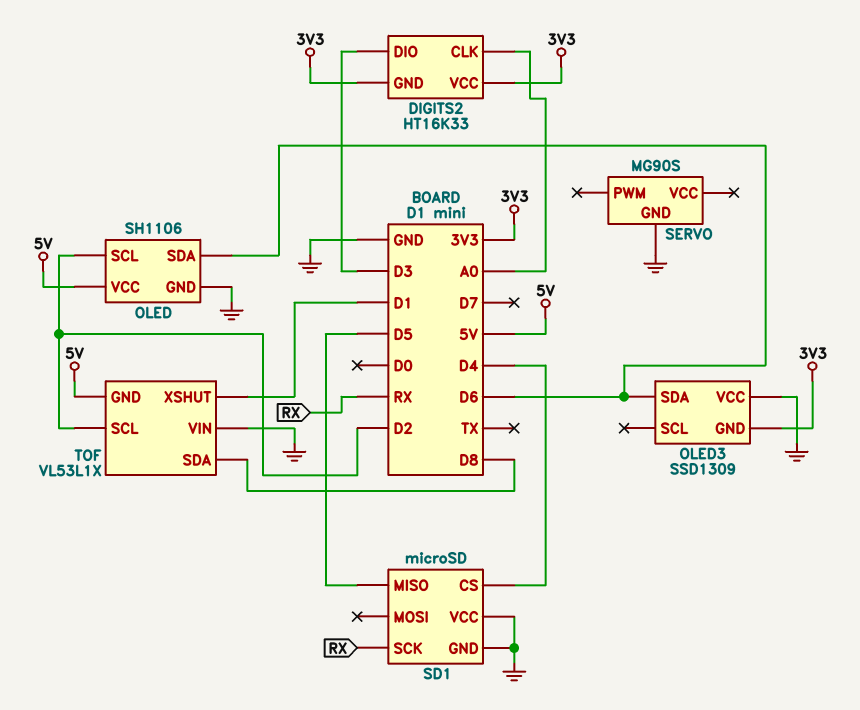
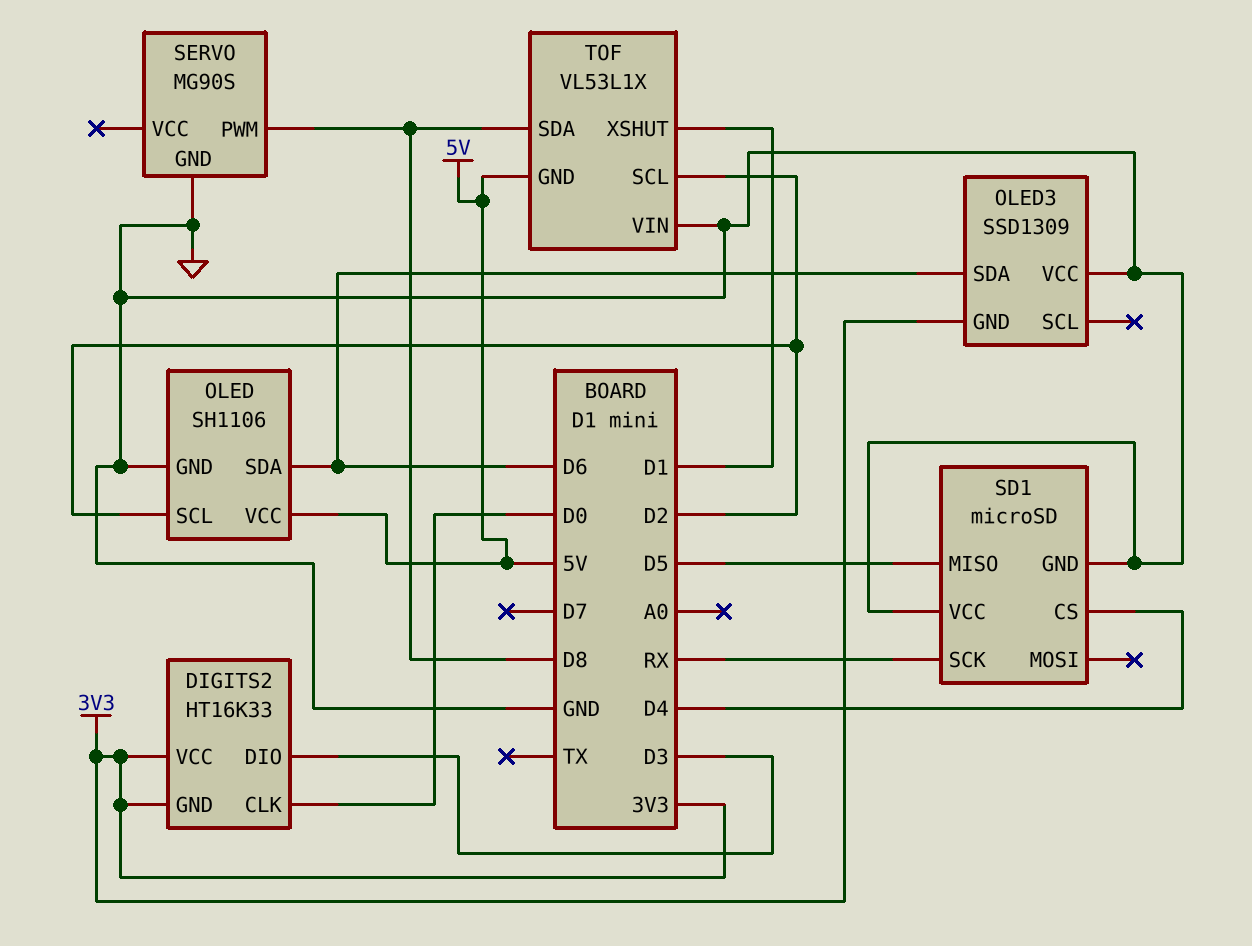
DIGITS2 pin CLK: A0 -> D0
SERVO pin PWM: none -> D8

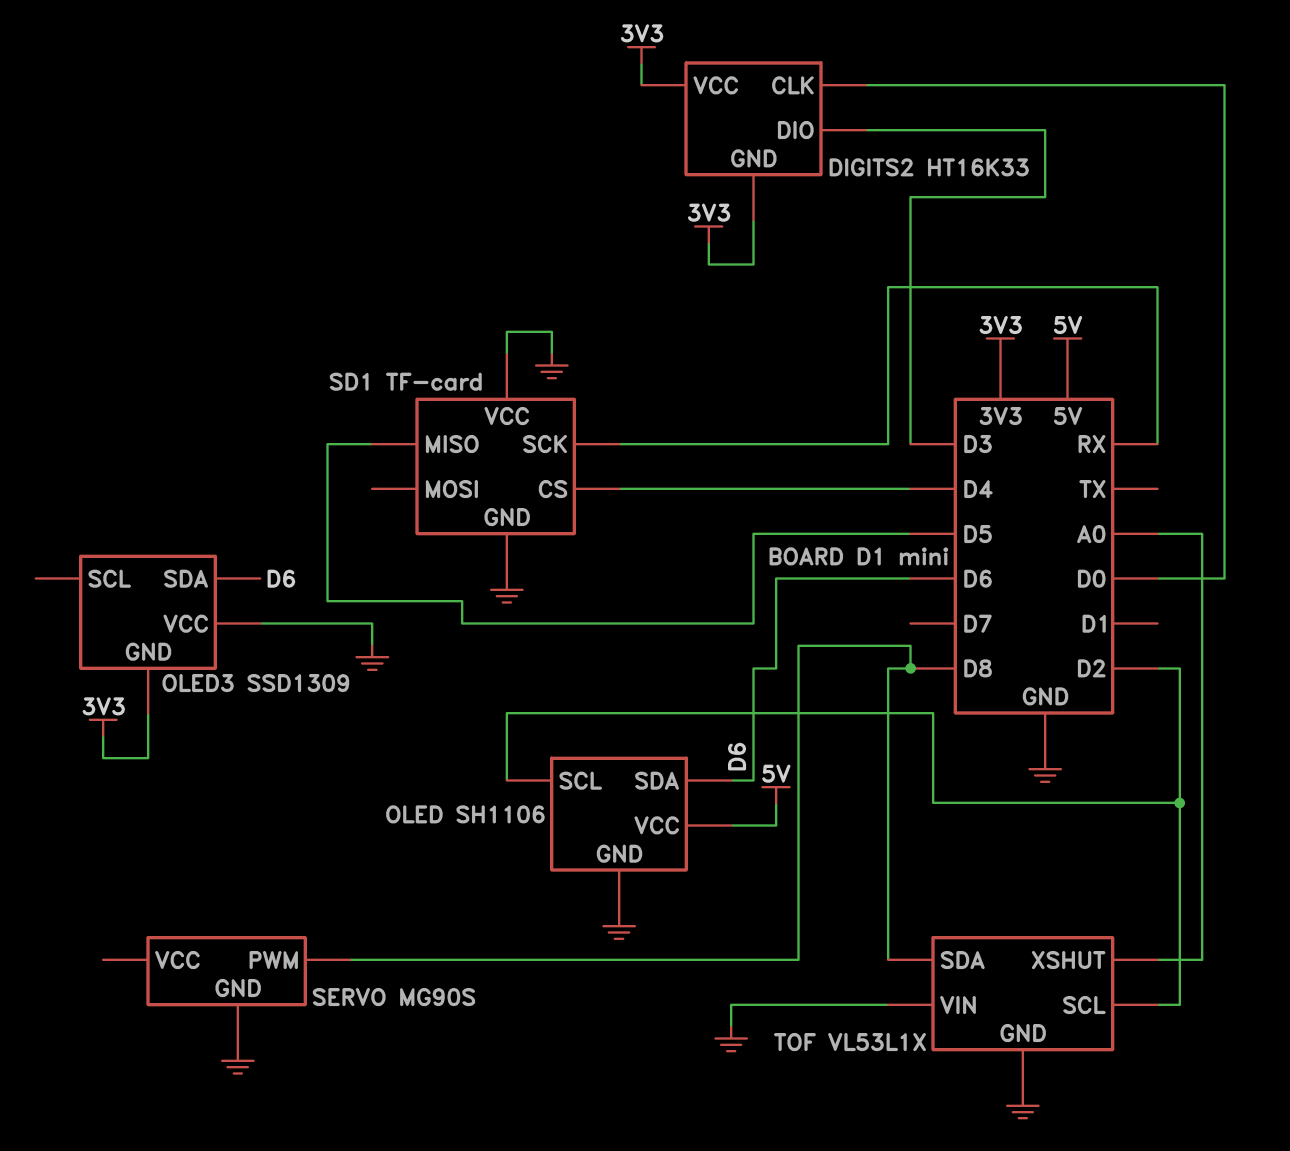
SD1: microSD -> TF-card
TOF pin GND: 5V -> GND
TOF pin XSHUT: D1 -> A0

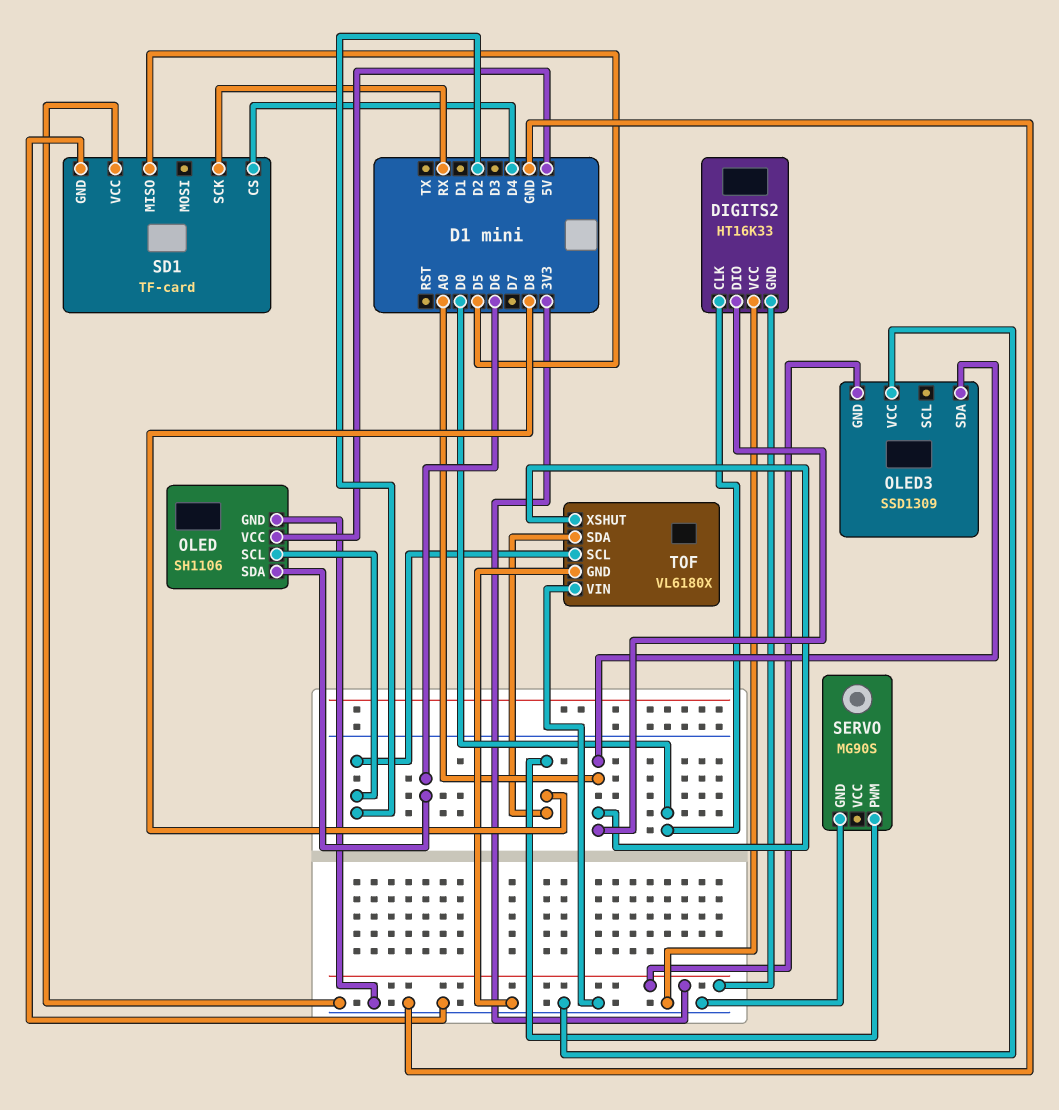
DIGITS2 pin DIO: D3 -> A0
DIGITS2 pin VCC: 3V3 -> GND
OLED3 pin SDA: D6 -> A0
TOF: VL53L1X -> VL6180X

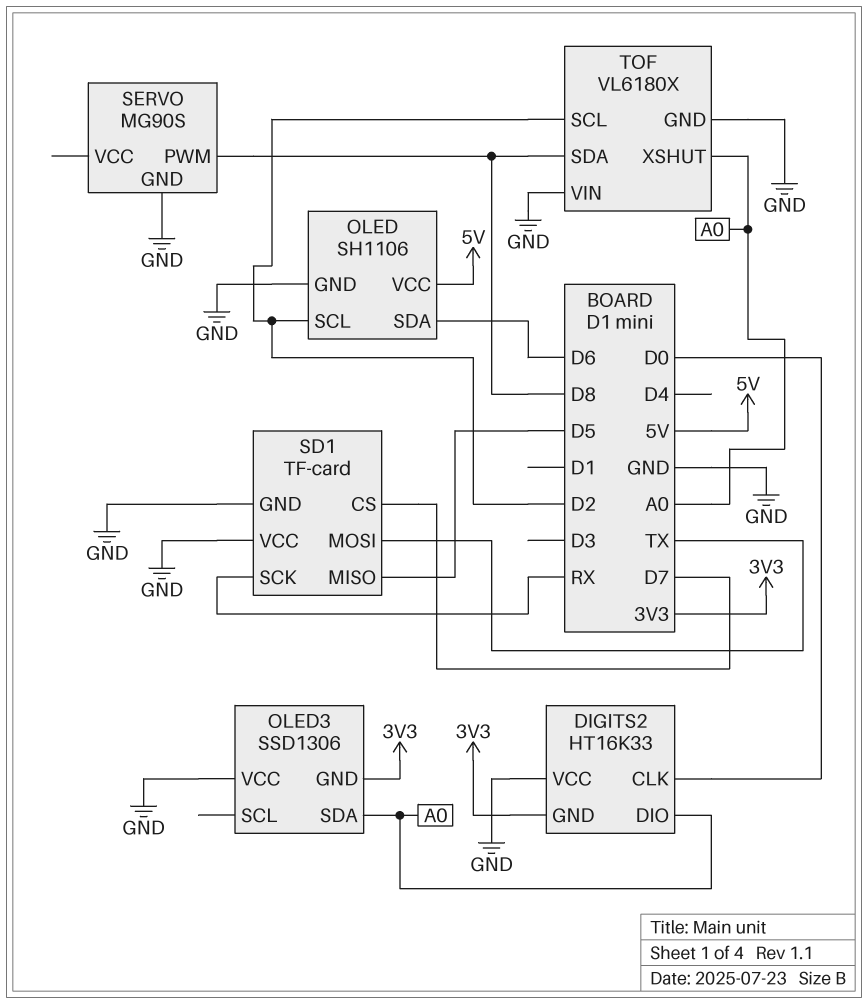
OLED3: SSD1309 -> SSD1306
SD1 pin CS: D4 -> D7
SD1 pin MOSI: none -> TX

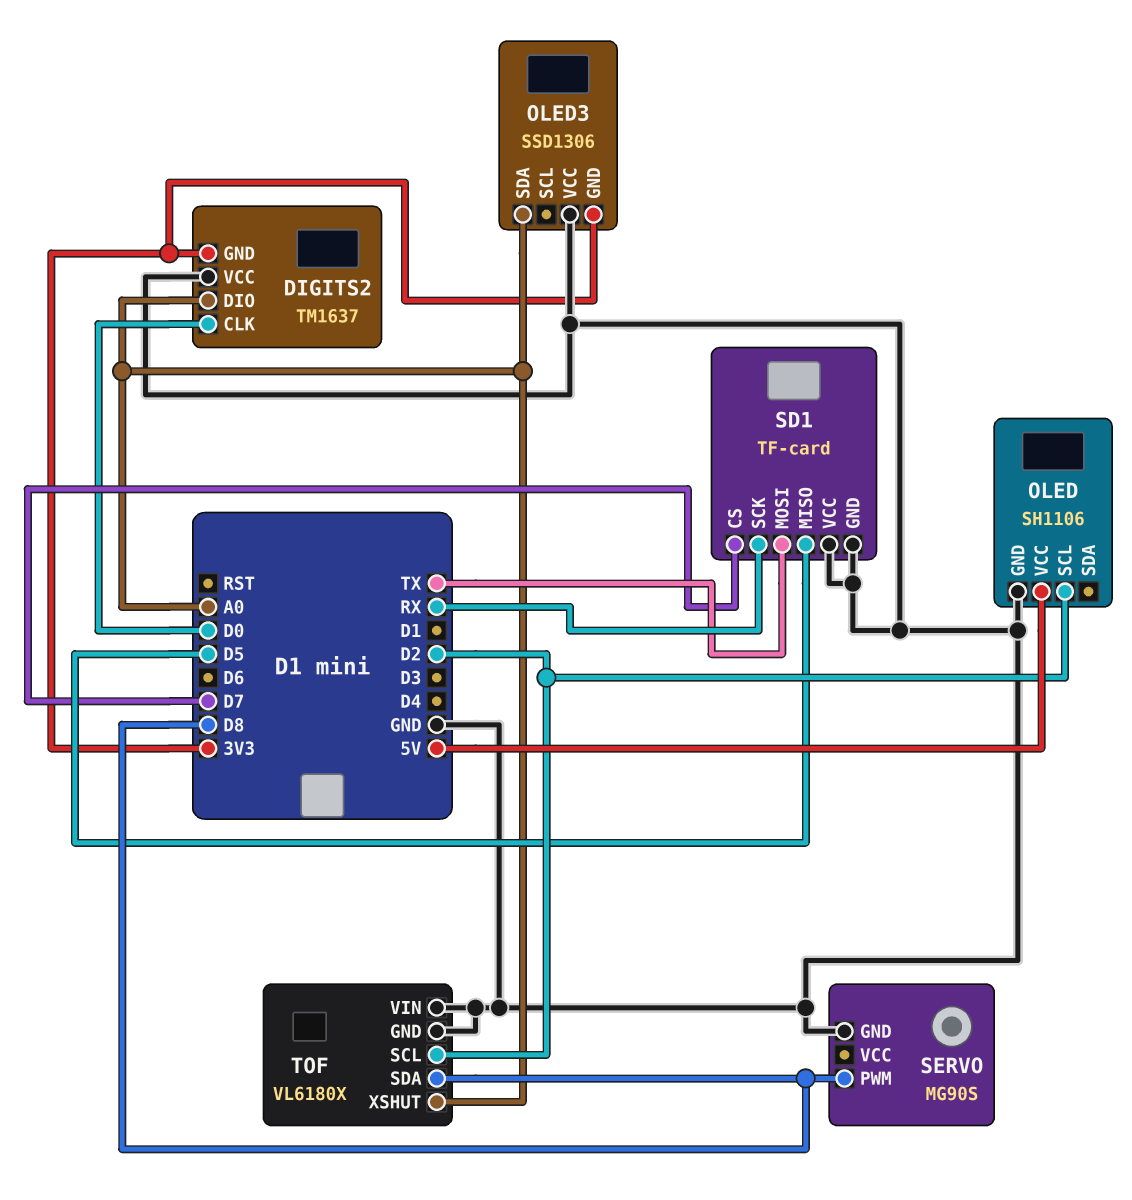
DIGITS2: HT16K33 -> TM1637
OLED pin SDA: D6 -> none

